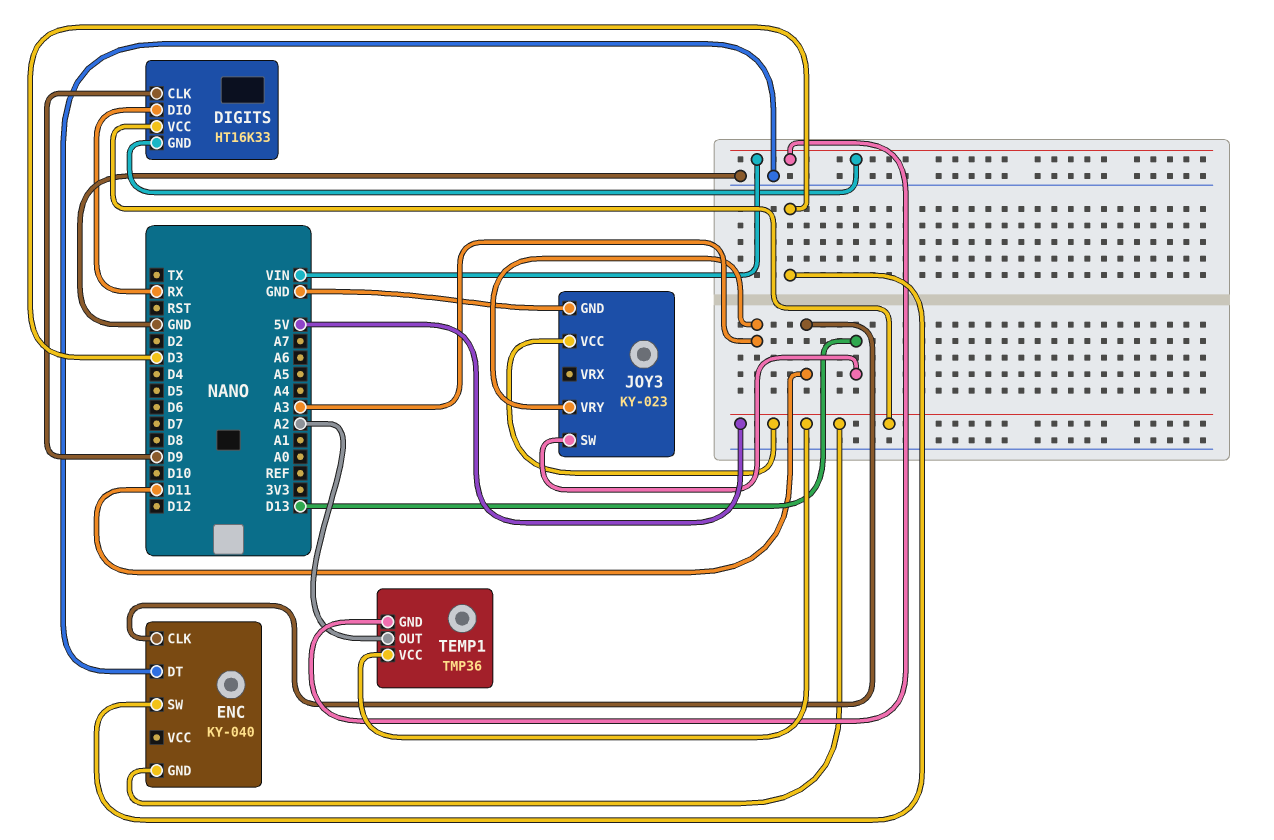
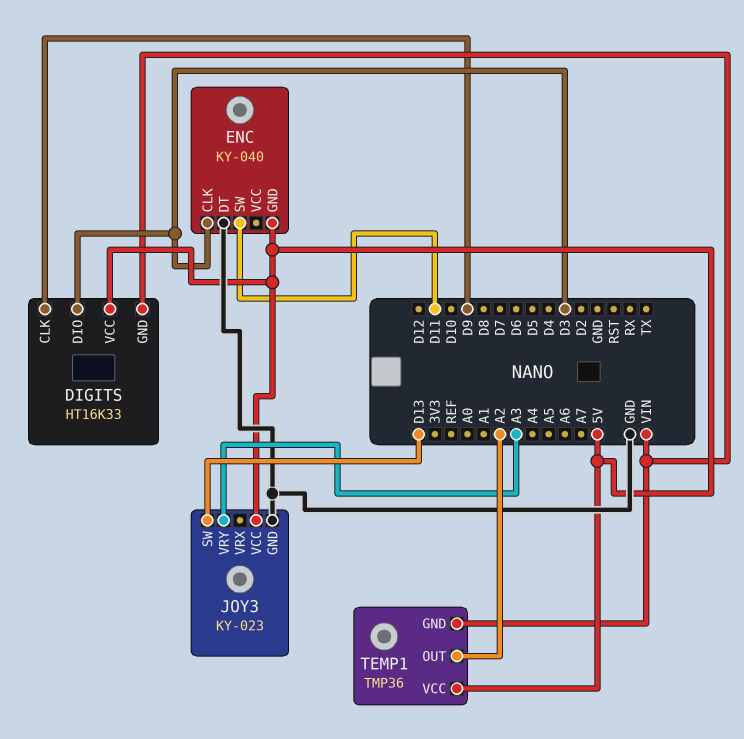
DIGITS pin DIO: RX -> D3
ENC pin CLK: D11 -> D3
ENC pin SW: D3 -> D11

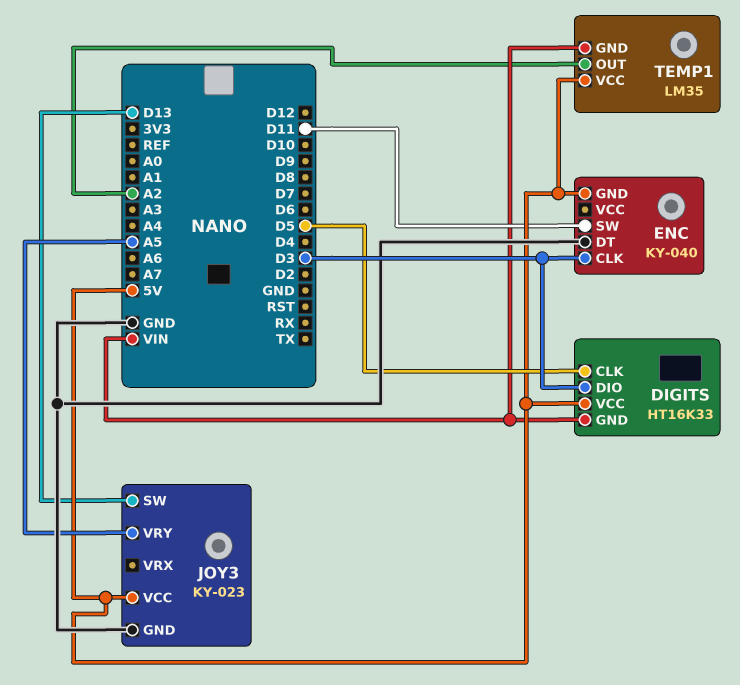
DIGITS pin CLK: D9 -> D5
JOY3 pin VRY: A3 -> A5
TEMP1: TMP36 -> LM35

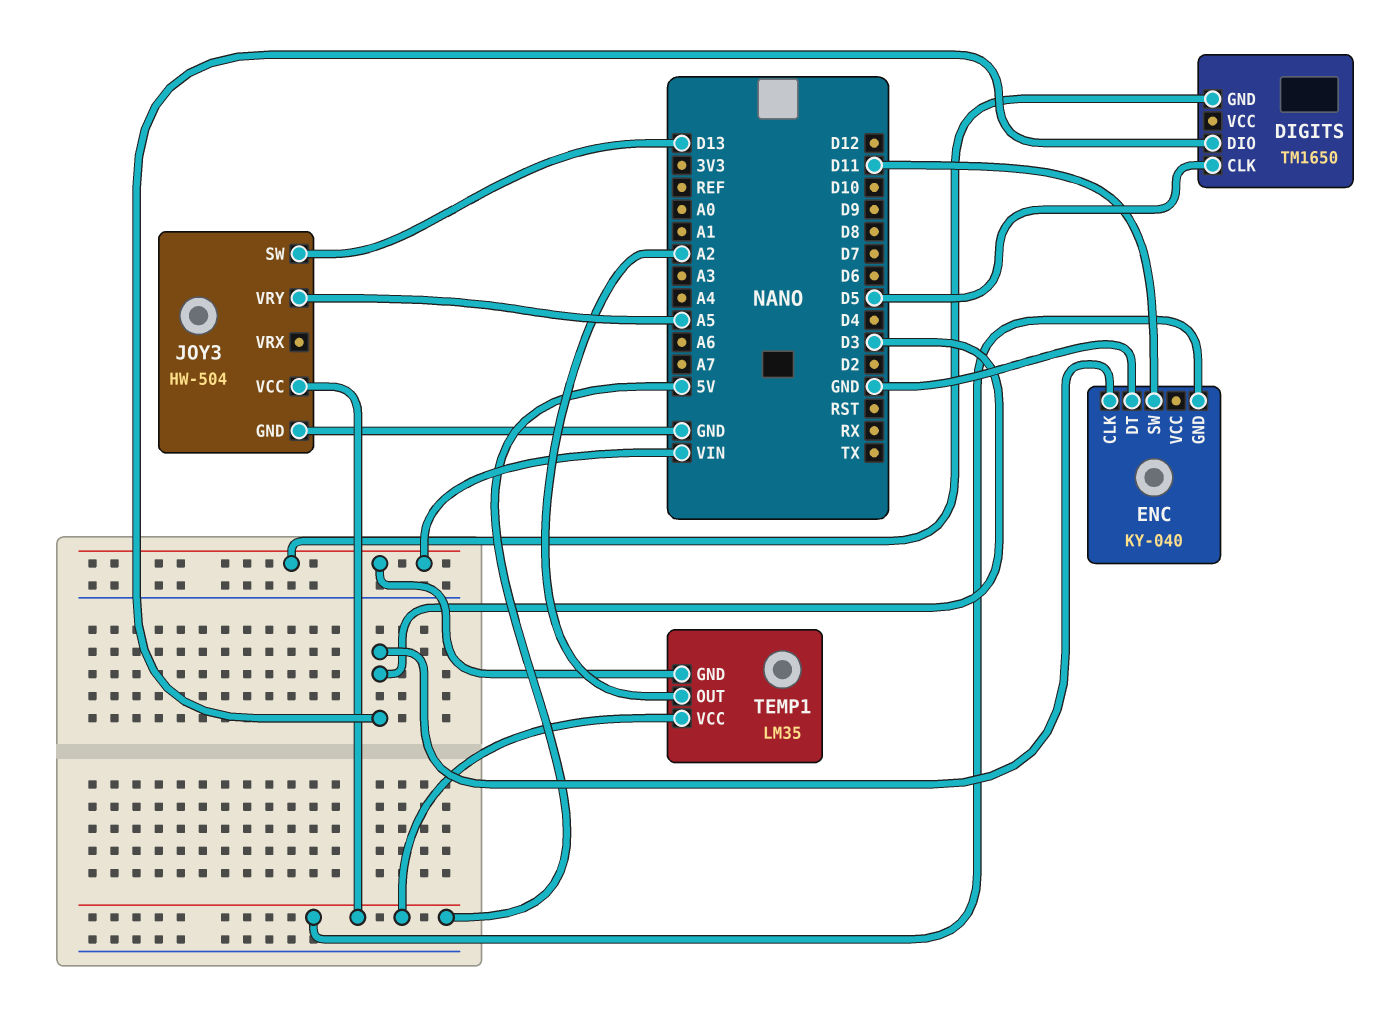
DIGITS: HT16K33 -> TM1650
DIGITS pin VCC: 5V -> none
JOY3: KY-023 -> HW-504

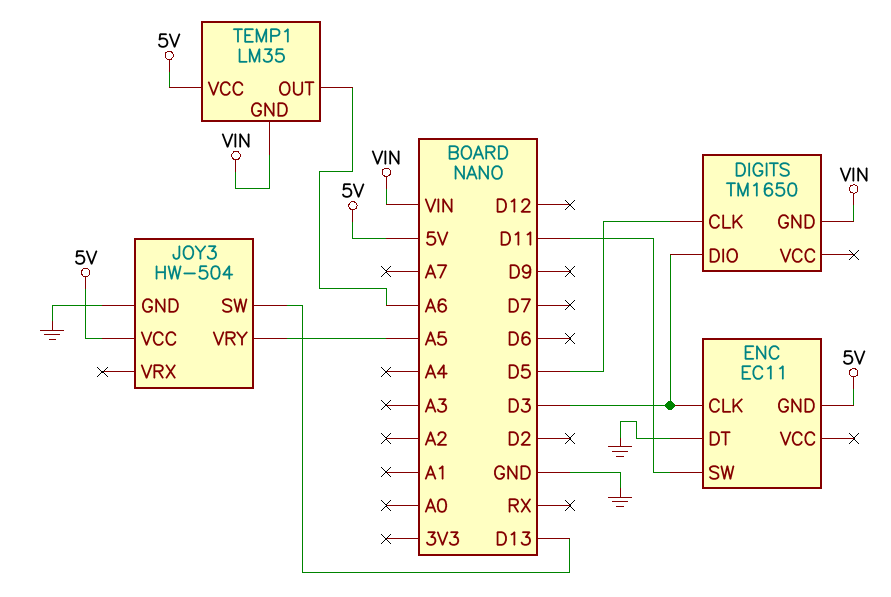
ENC: KY-040 -> EC11
TEMP1 pin OUT: A2 -> A6

